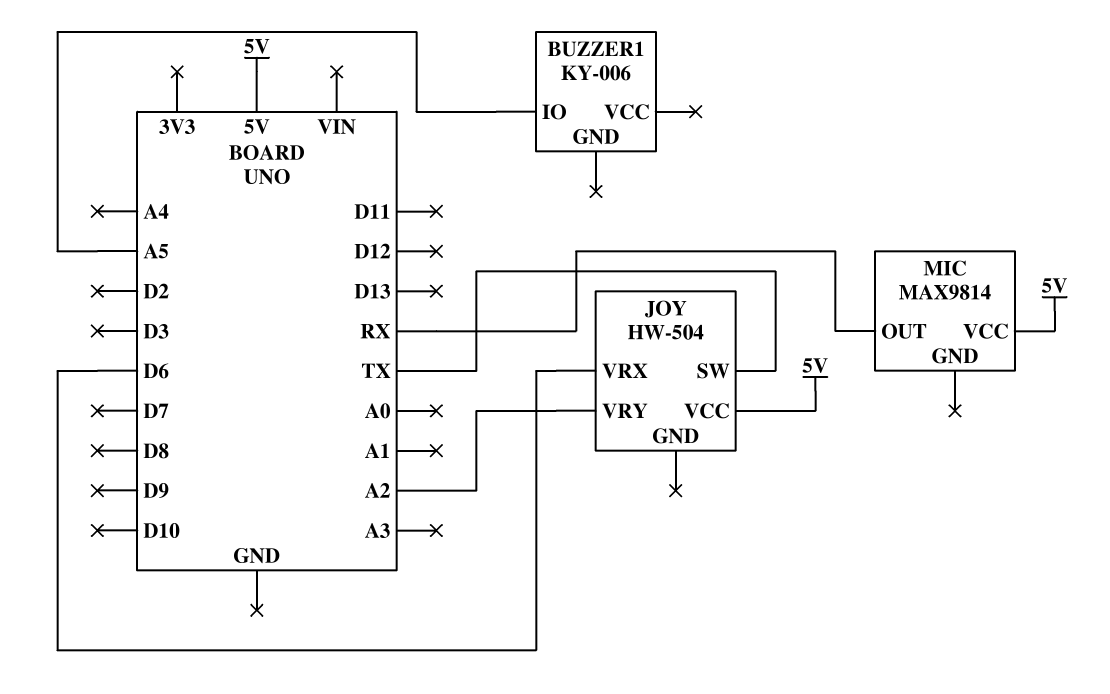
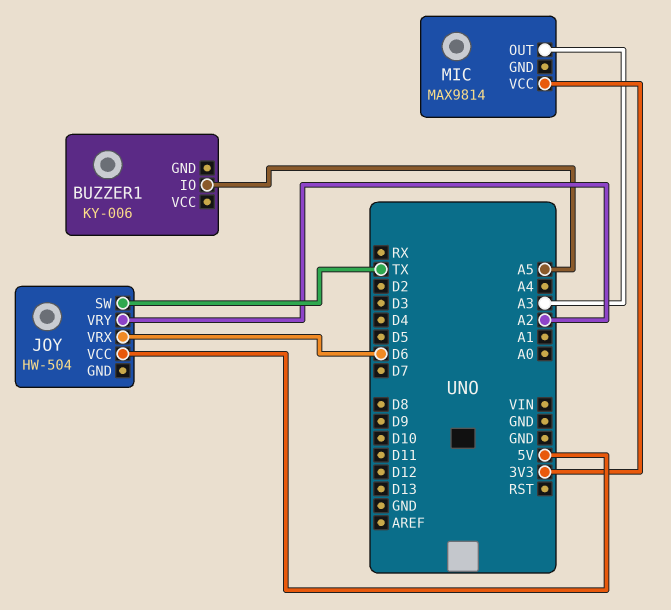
MIC pin OUT: RX -> A3
MIC pin VCC: 5V -> 3V3

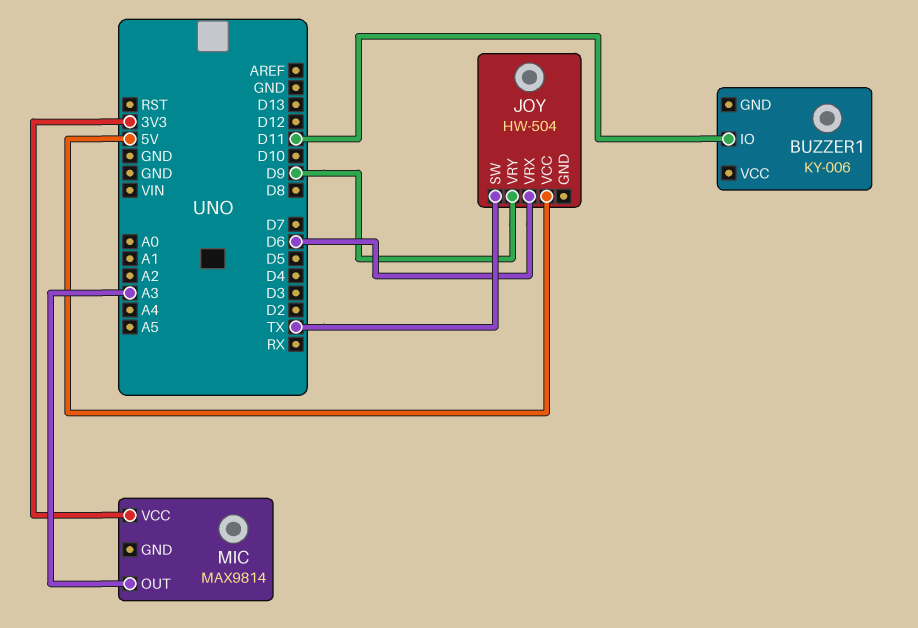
BUZZER1 pin IO: A5 -> D11
JOY pin VRY: A2 -> D9

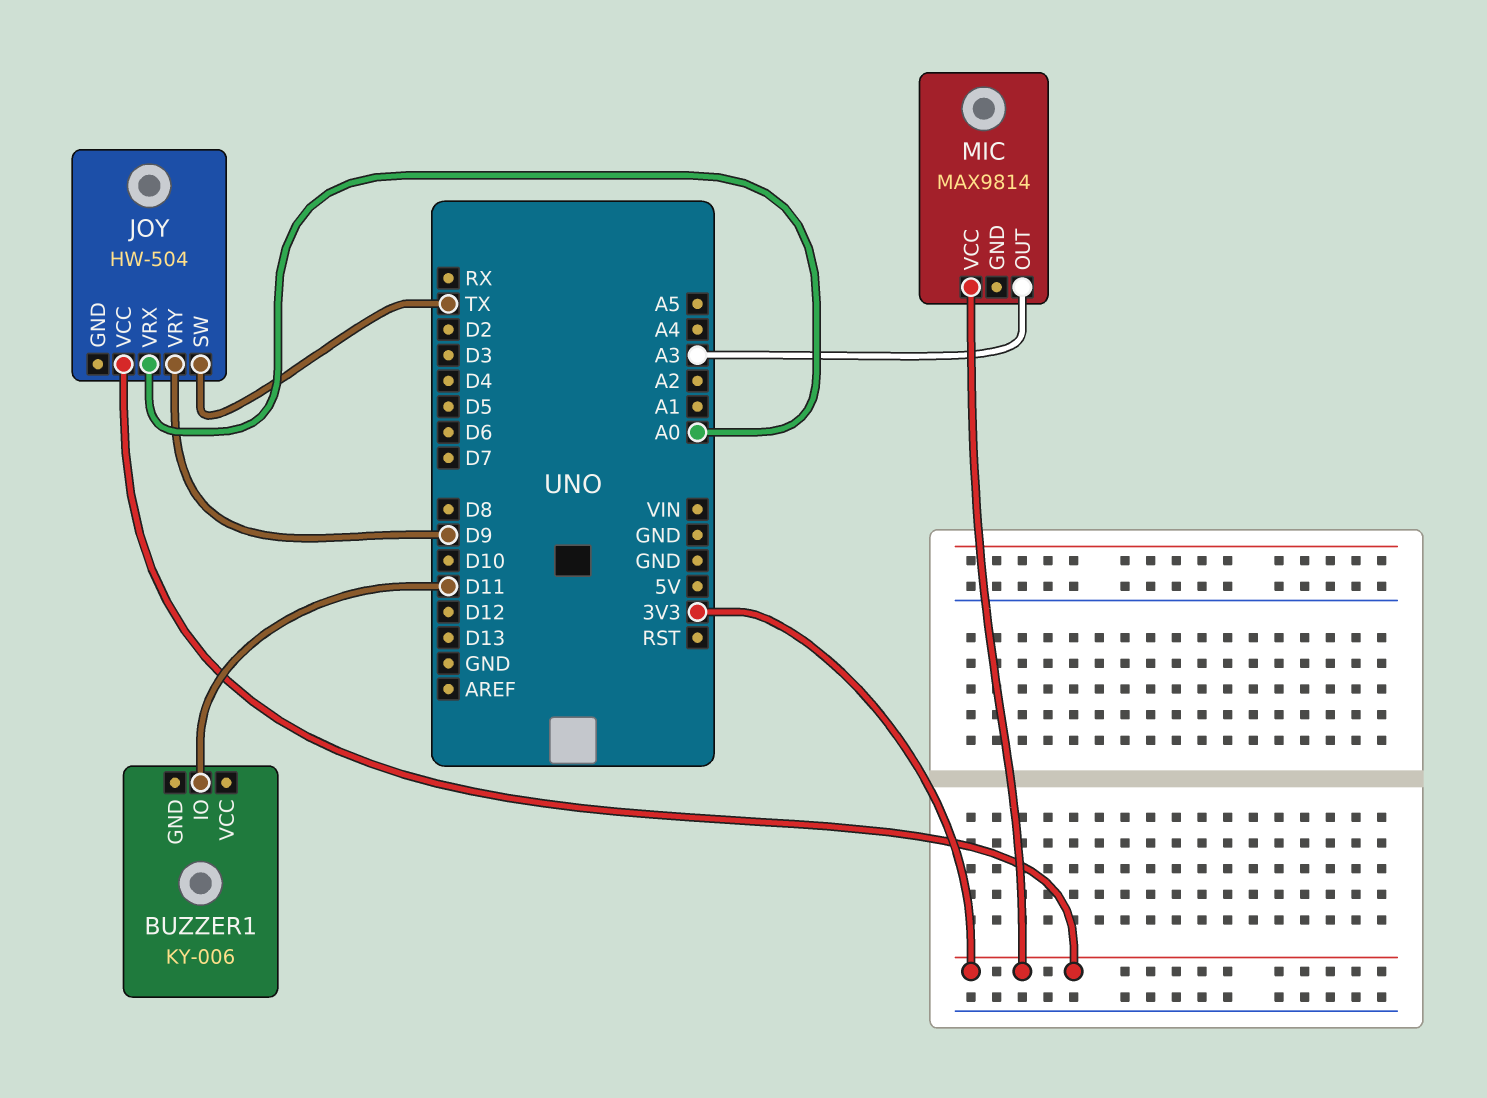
JOY pin VCC: 5V -> 3V3
JOY pin VRX: D6 -> A0

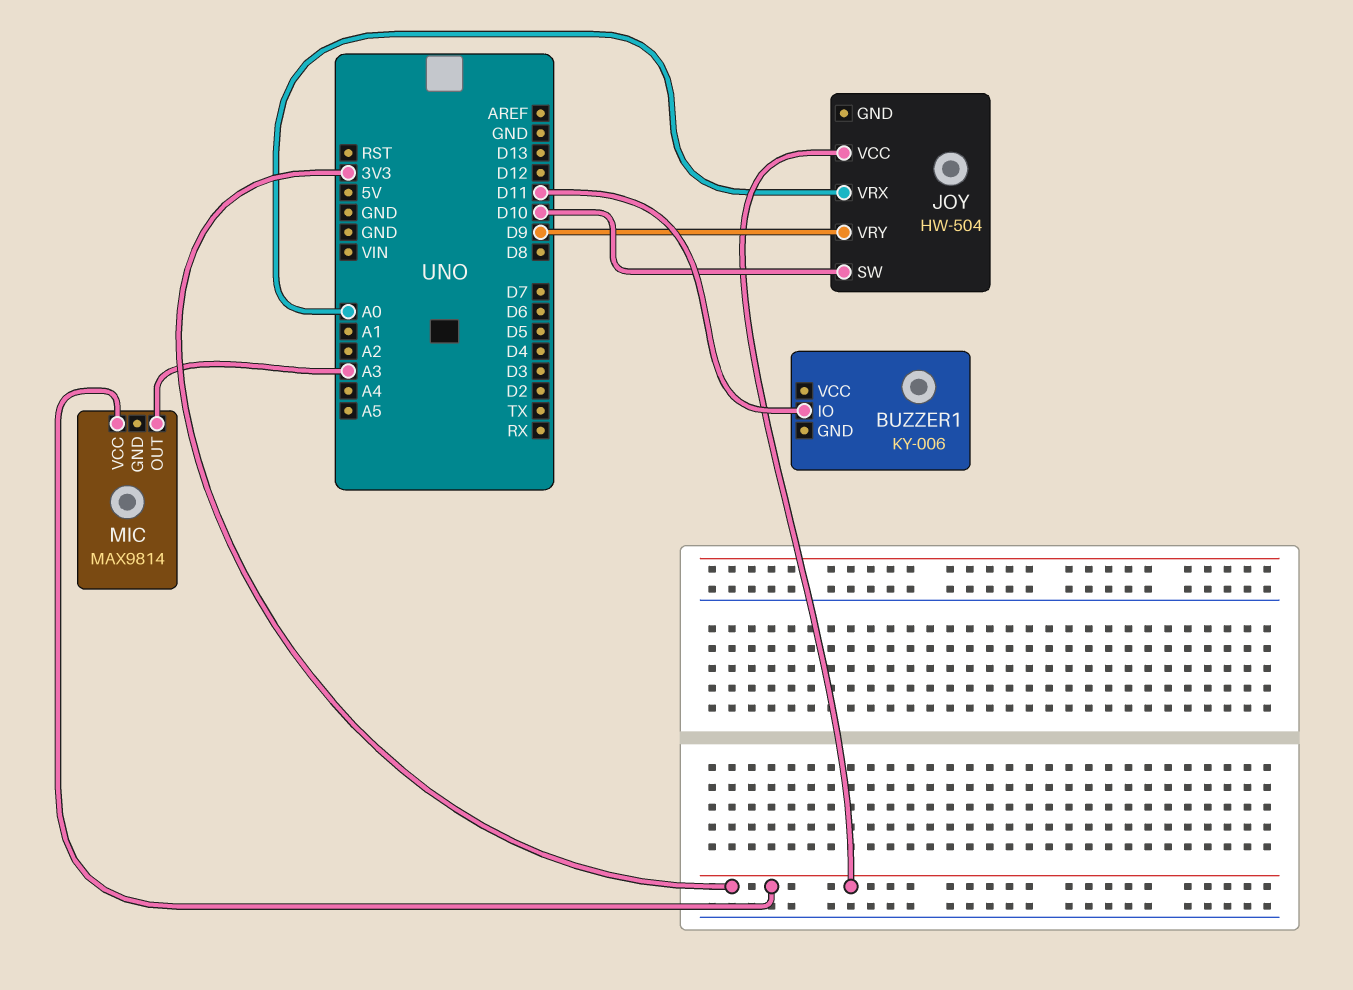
JOY pin SW: TX -> D10

